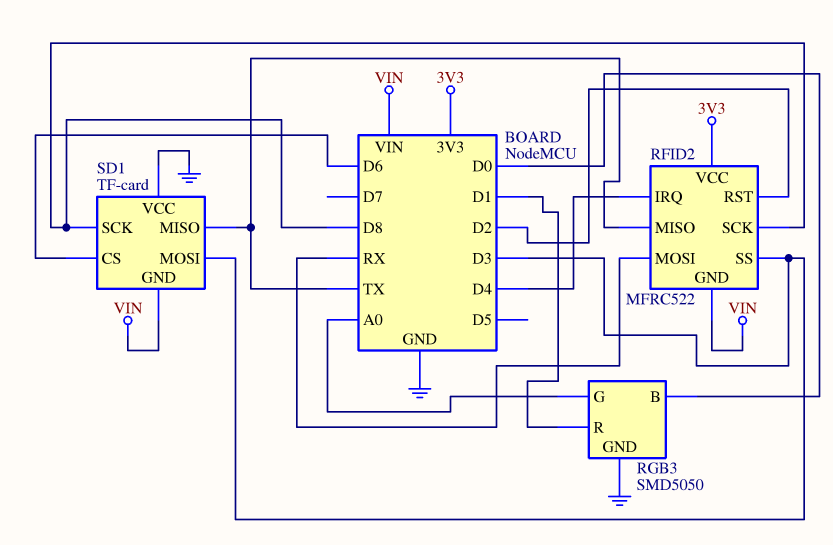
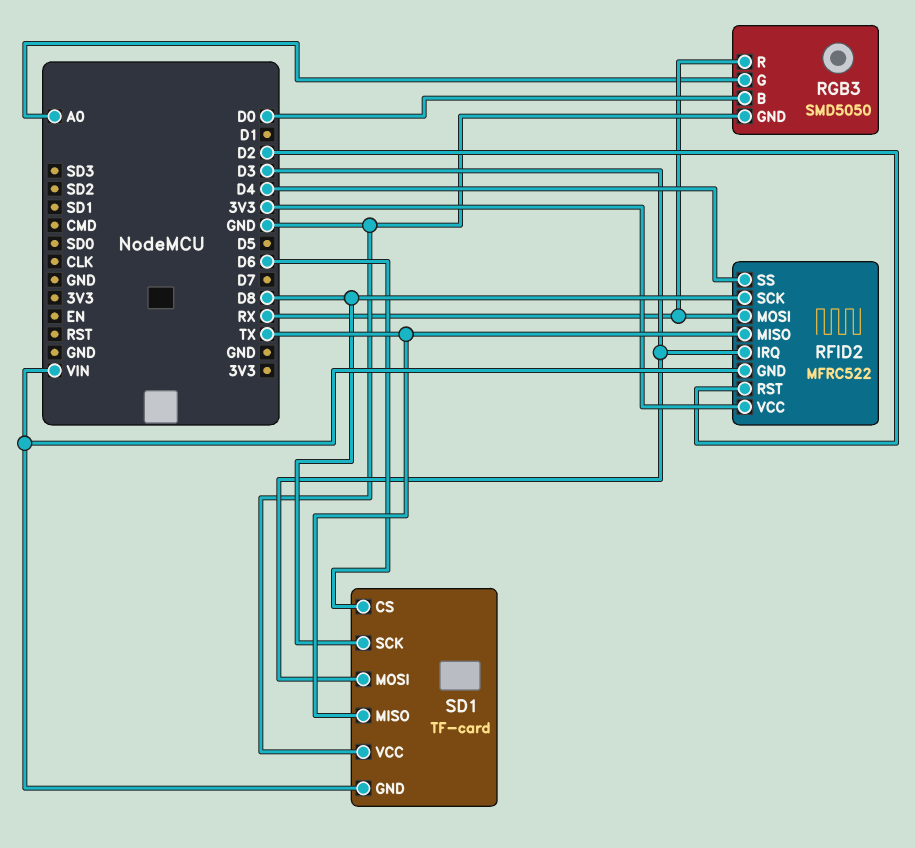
RFID2 pin IRQ: D4 -> D3
RFID2 pin SS: D3 -> D4
RGB3 pin R: D1 -> RX

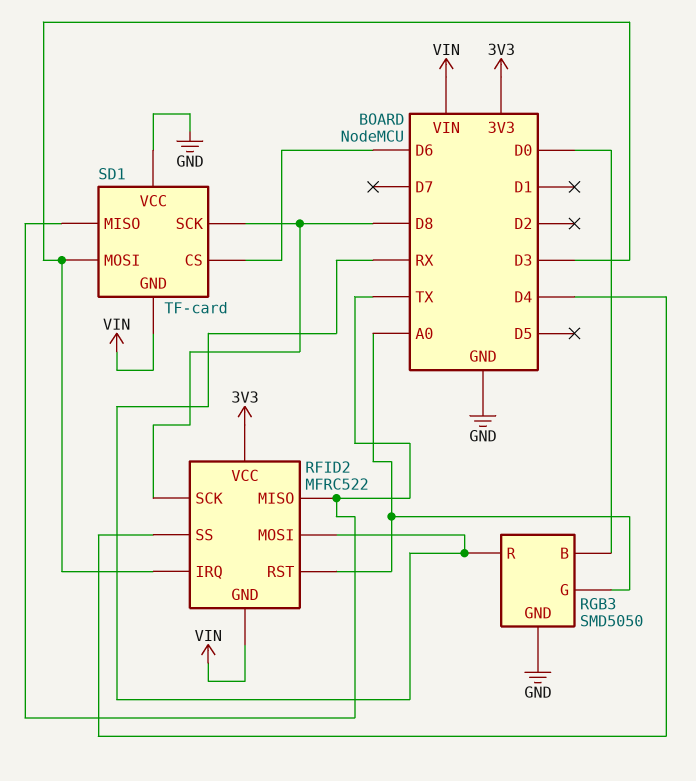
RFID2 pin RST: D2 -> A0

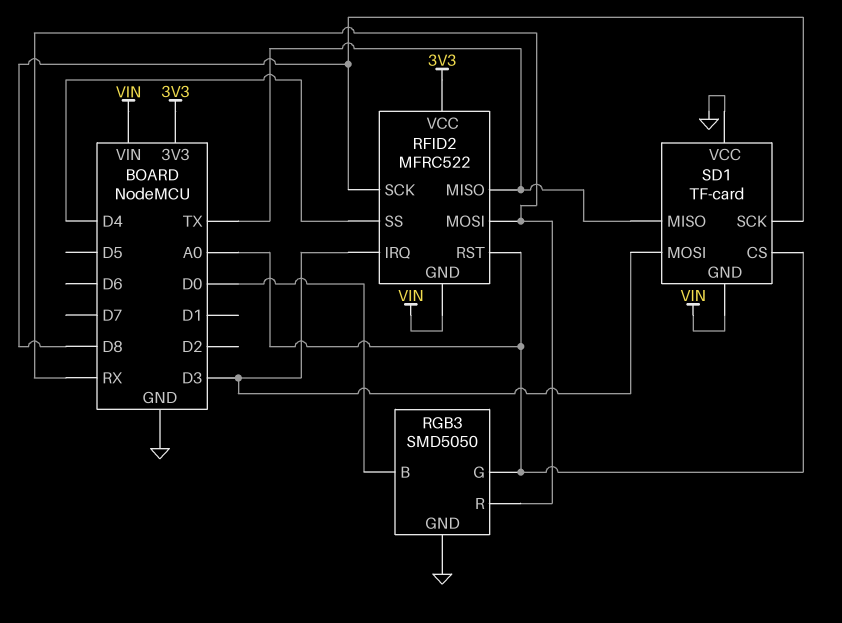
SD1 pin CS: D6 -> A0

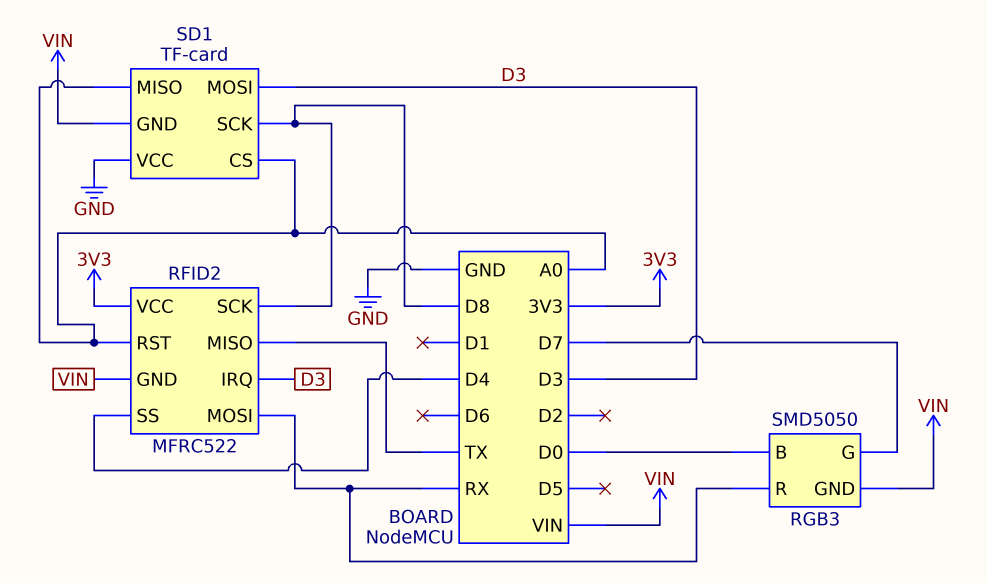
RGB3 pin G: A0 -> D7
RGB3 pin GND: GND -> VIN
SD1 pin MISO: TX -> A0

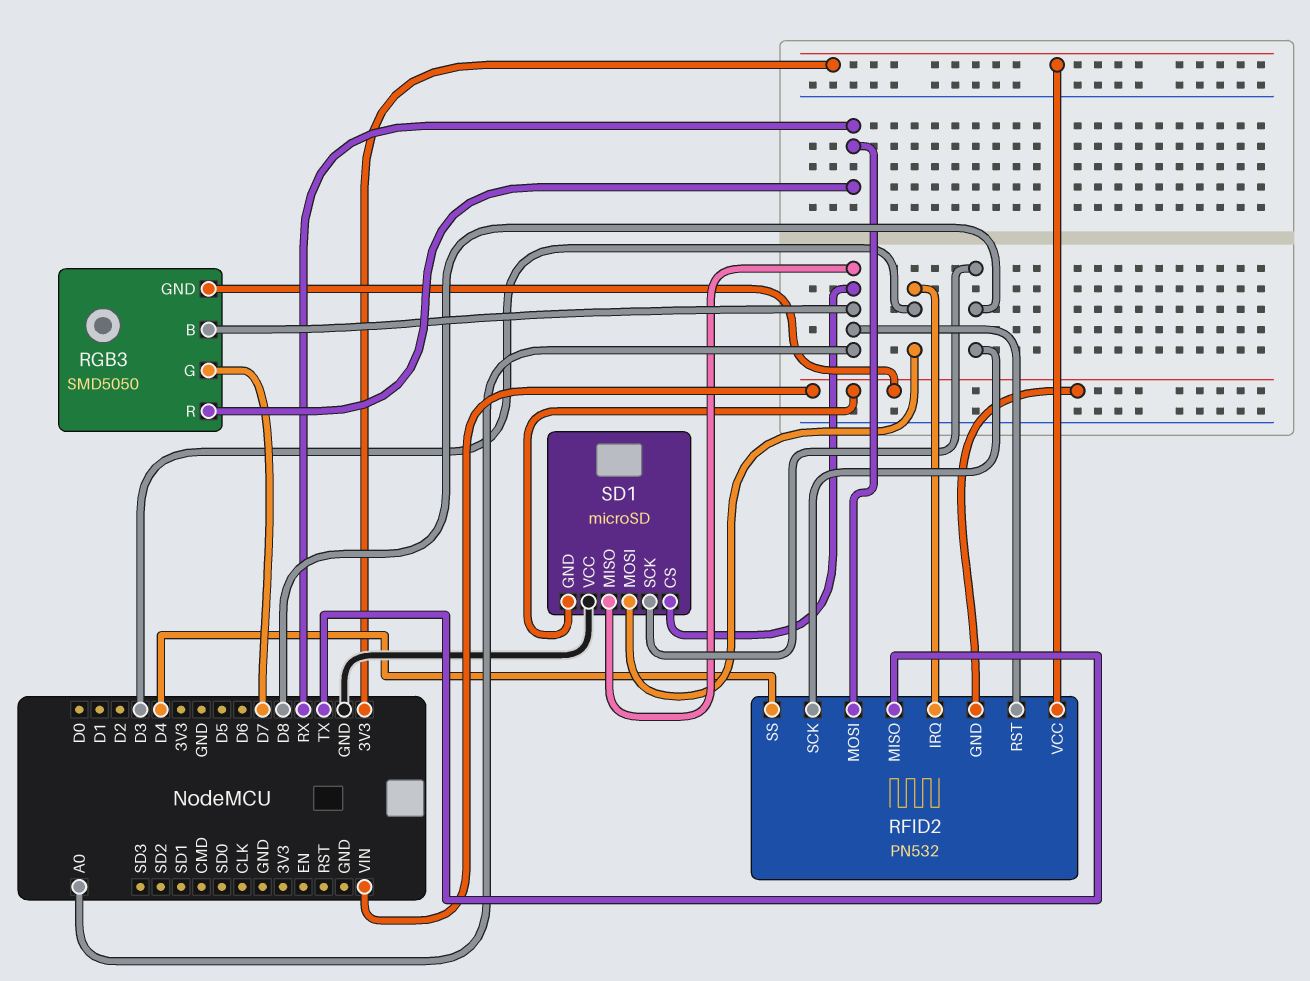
RFID2: MFRC522 -> PN532
RGB3 pin B: D0 -> A0
SD1: TF-card -> microSD

